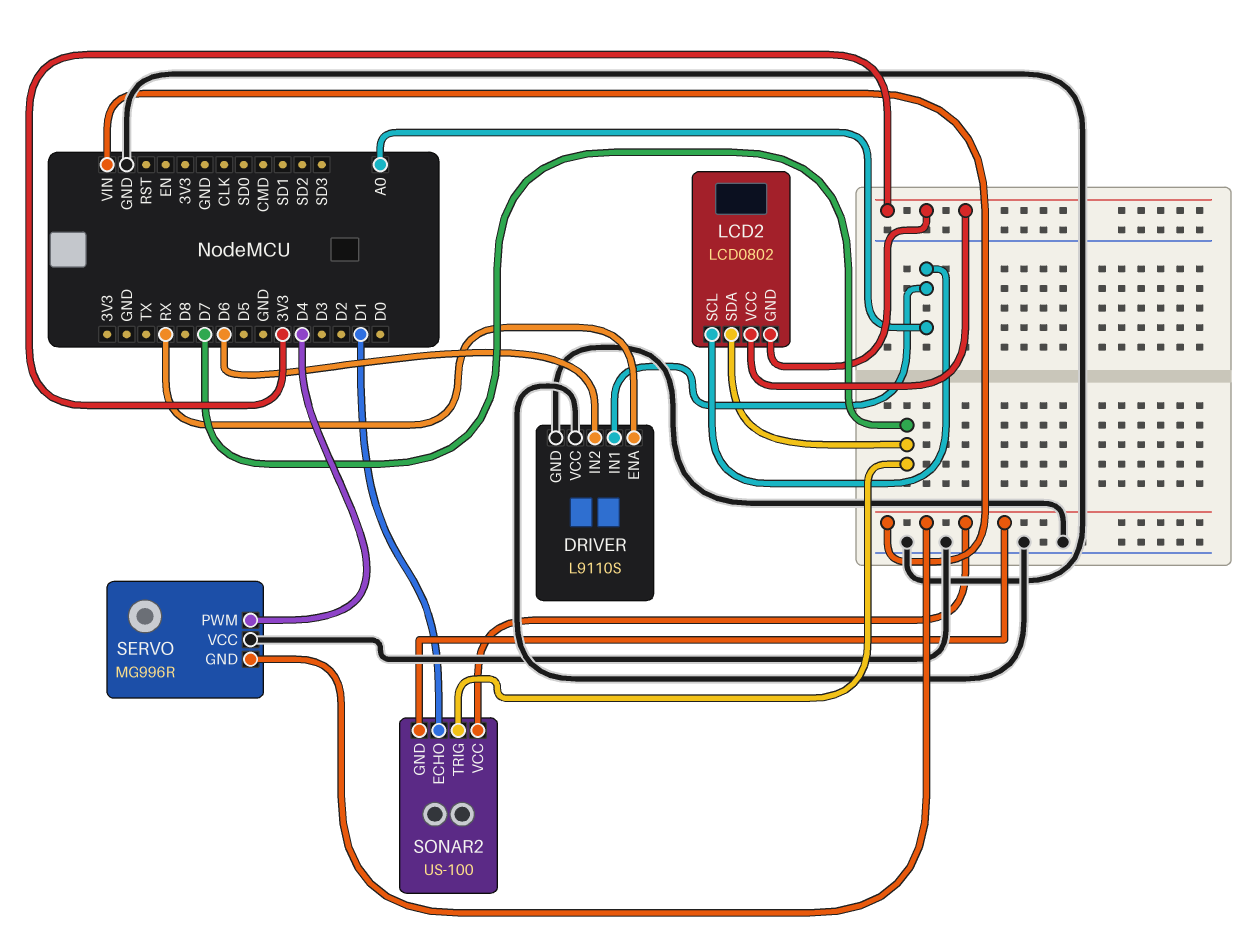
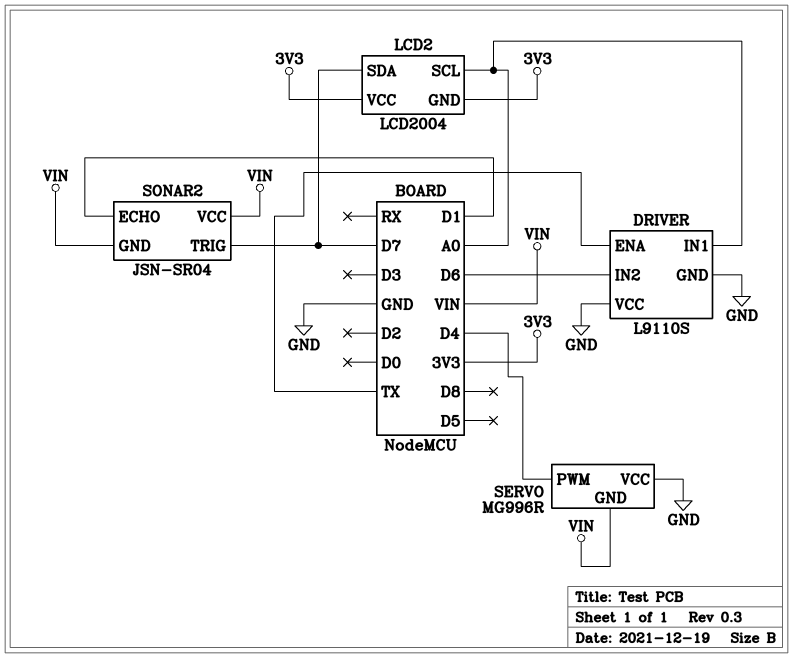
DRIVER pin ENA: RX -> TX
LCD2: LCD0802 -> LCD2004
SONAR2: US-100 -> JSN-SR04

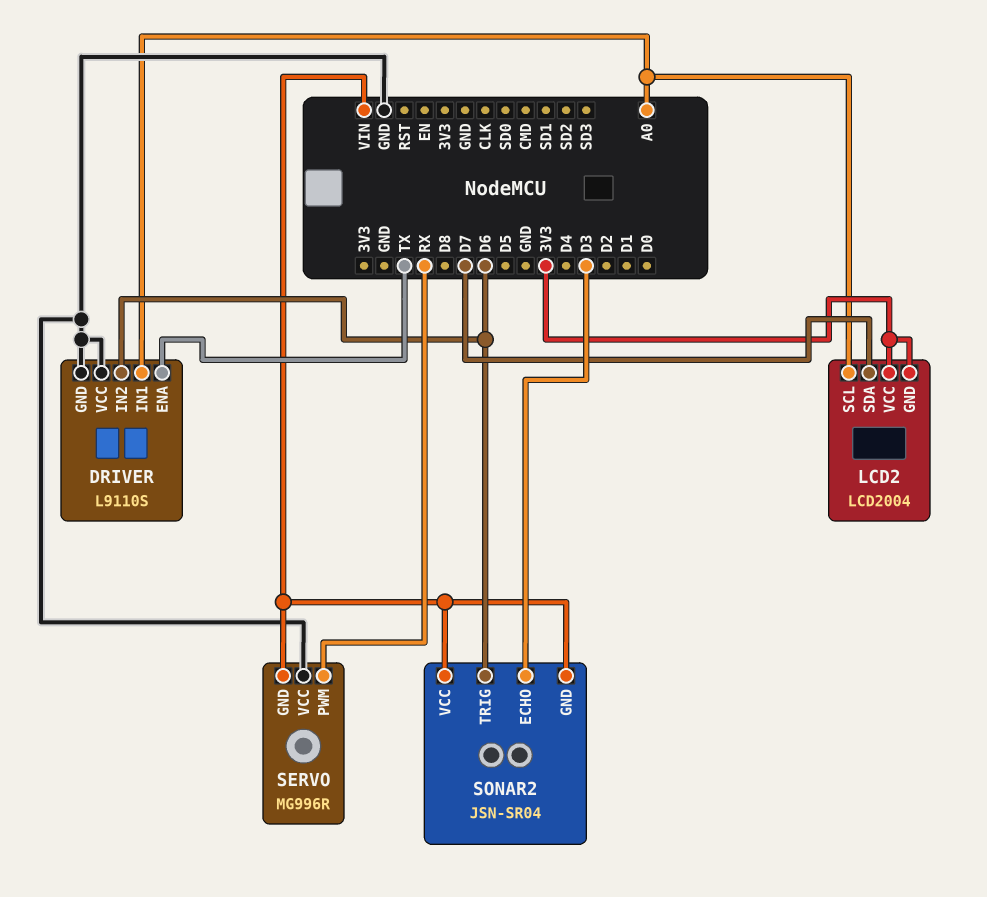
SERVO pin PWM: D4 -> RX
SONAR2 pin ECHO: D1 -> D3
SONAR2 pin TRIG: D7 -> D6

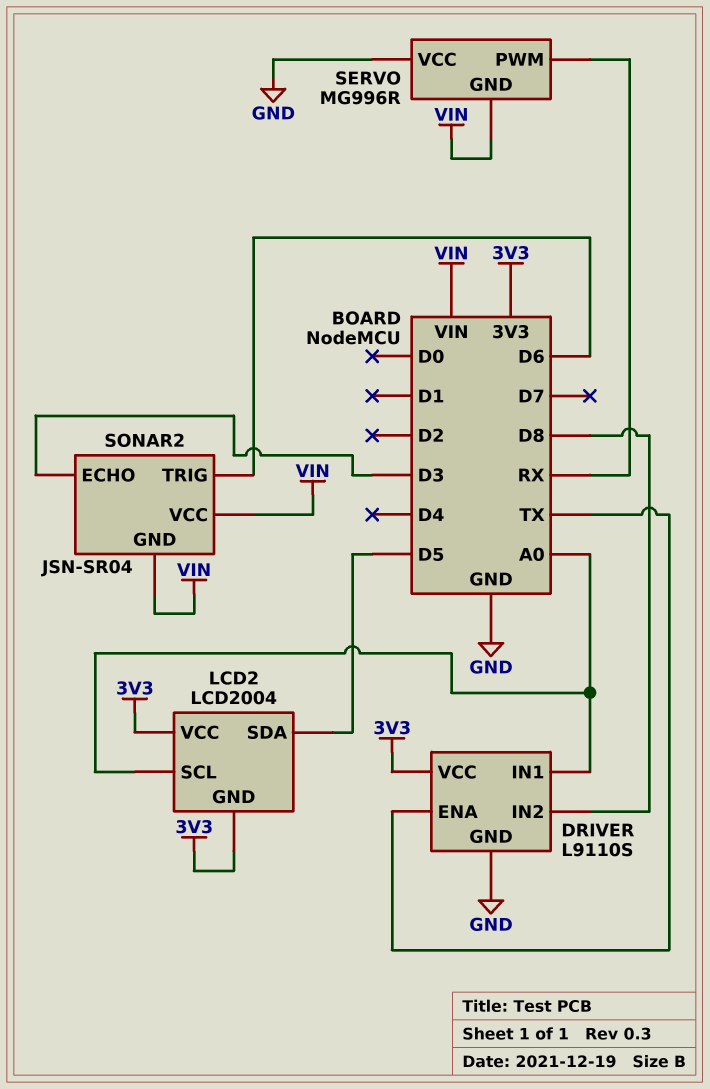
DRIVER pin IN2: D6 -> D8
DRIVER pin VCC: GND -> 3V3
LCD2 pin SDA: D7 -> D5

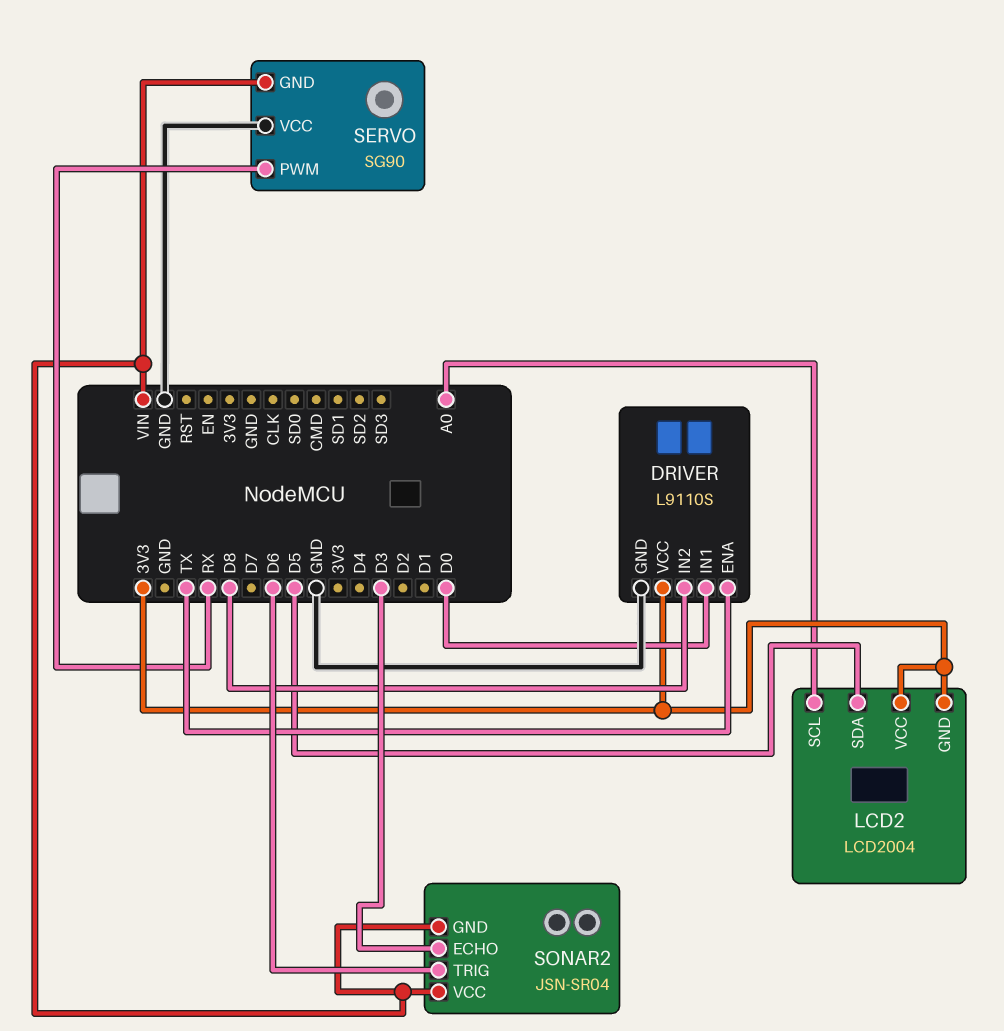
DRIVER pin IN1: A0 -> D0
SERVO: MG996R -> SG90

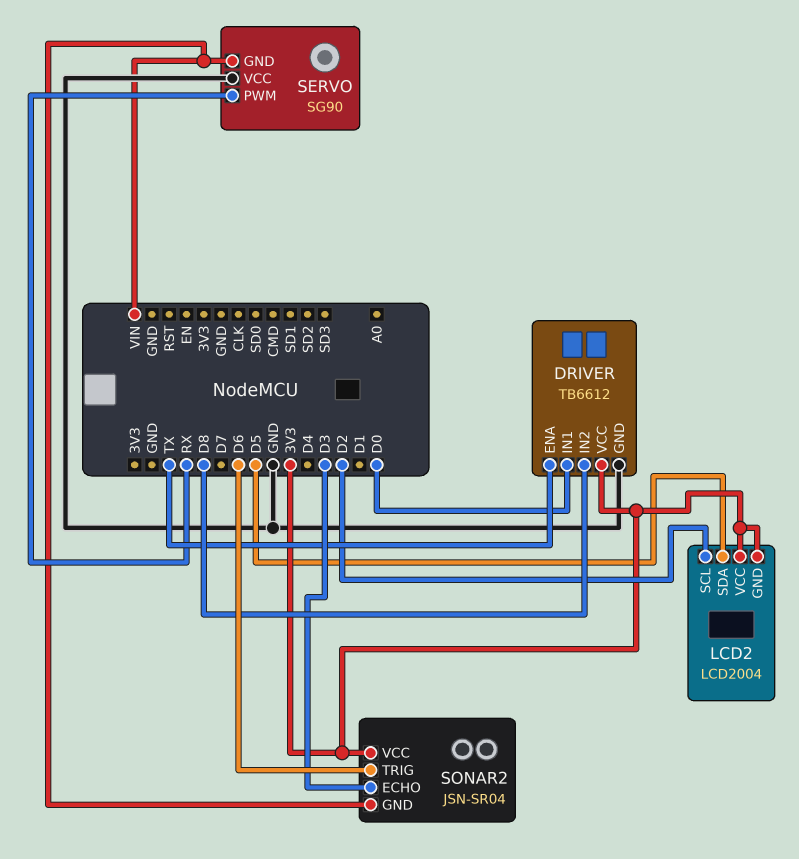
DRIVER: L9110S -> TB6612
LCD2 pin SCL: A0 -> D2
SONAR2 pin VCC: VIN -> 3V3

